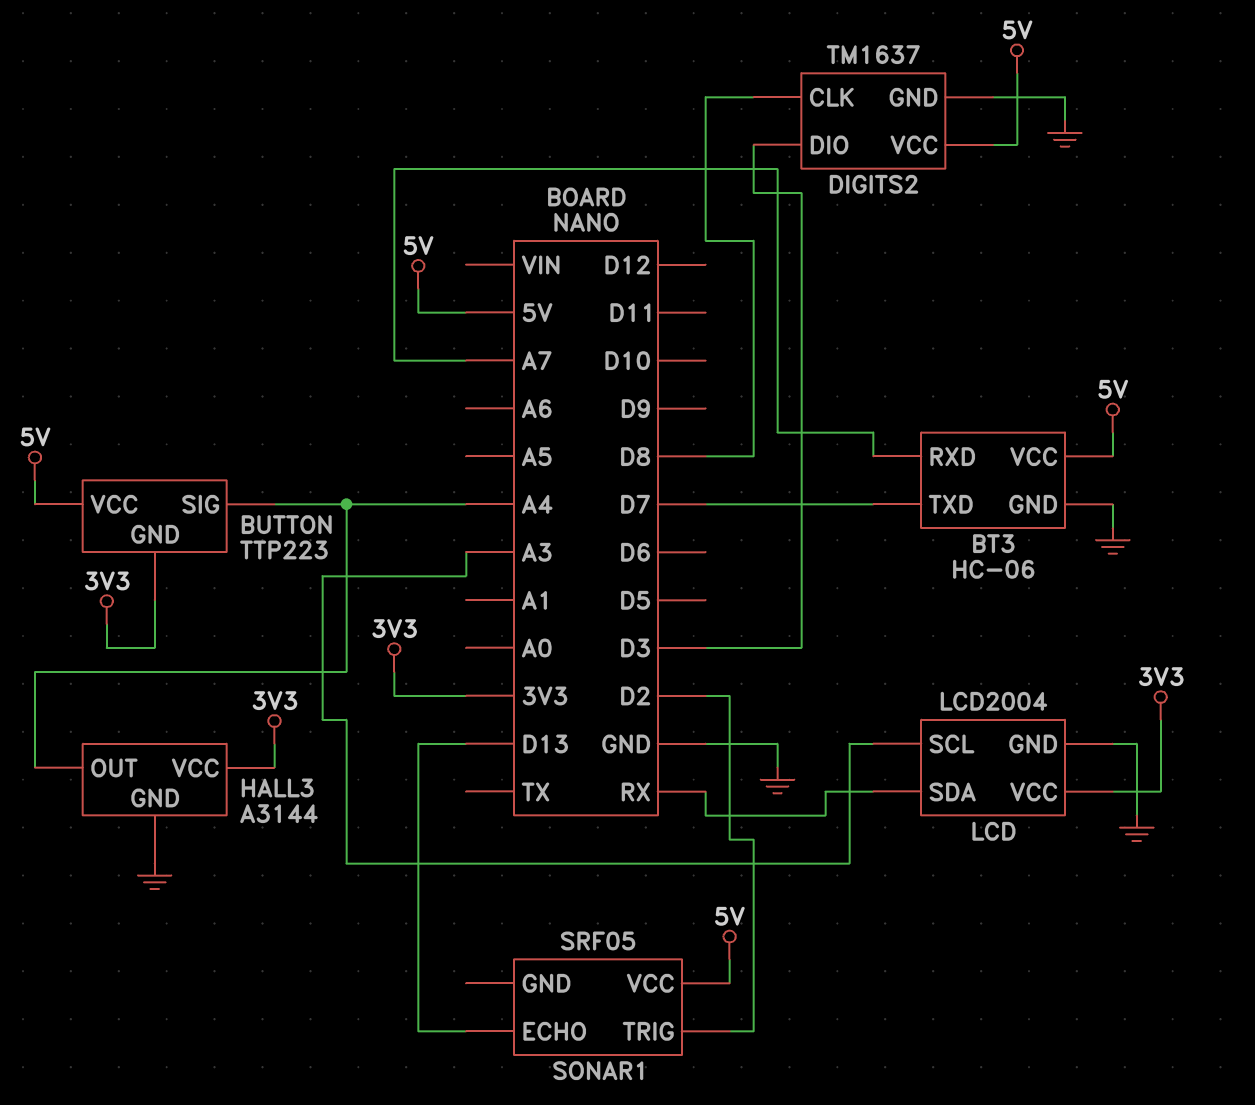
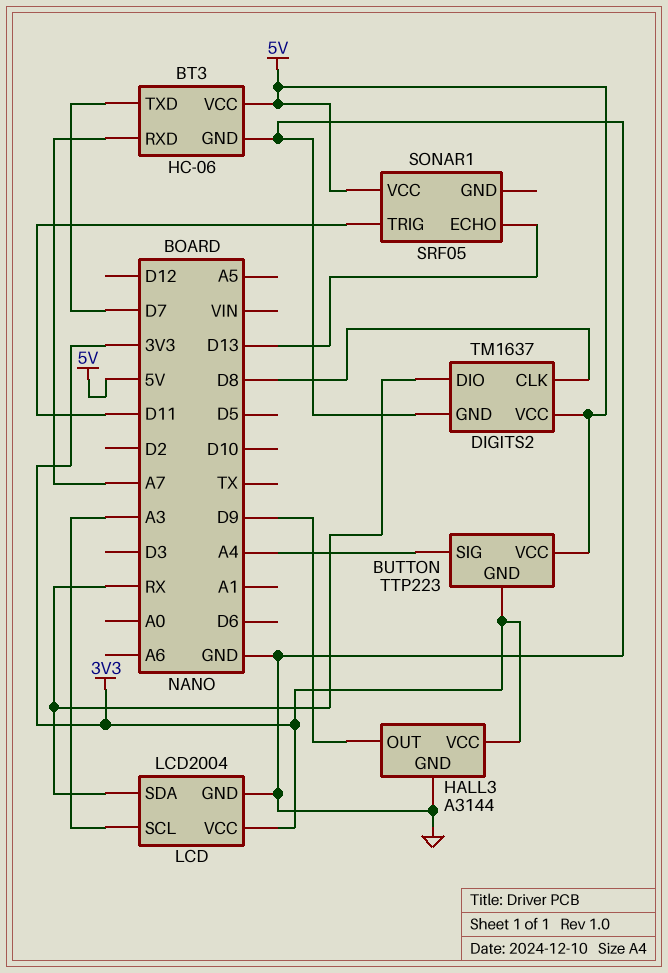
DIGITS2 pin DIO: D3 -> RX
HALL3 pin OUT: A4 -> D9
SONAR1 pin TRIG: D2 -> D11

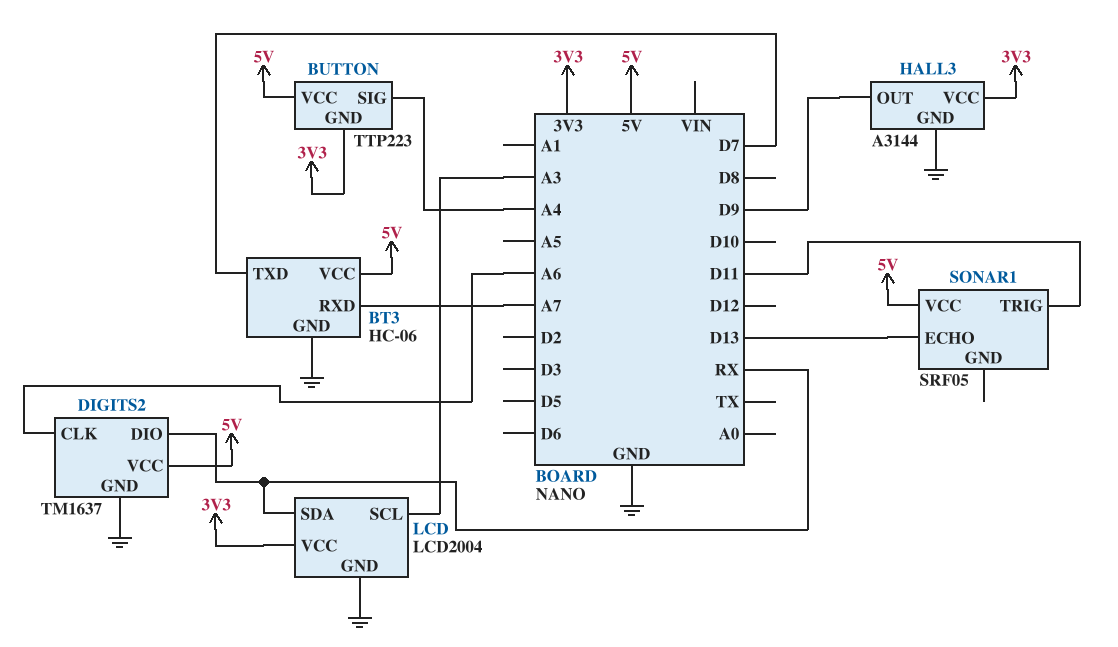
DIGITS2 pin CLK: D8 -> A6

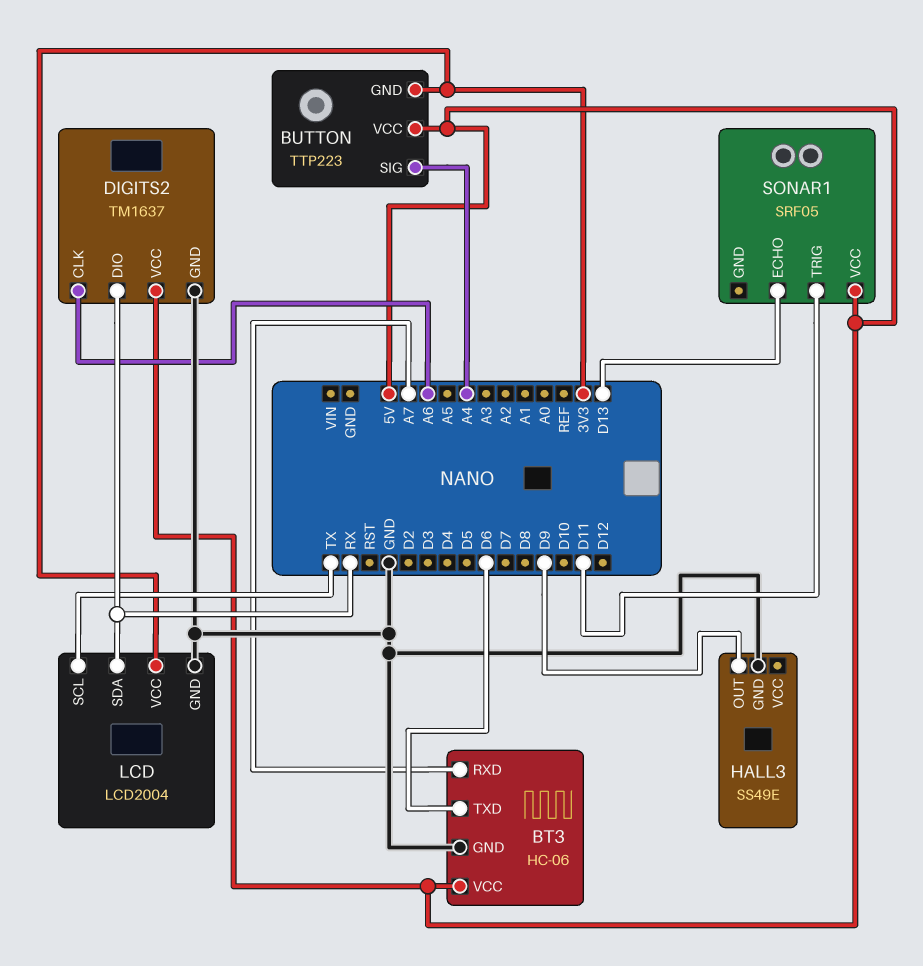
BT3 pin TXD: D7 -> D6
HALL3: A3144 -> SS49E
HALL3 pin VCC: 3V3 -> none
LCD pin SCL: A3 -> TX

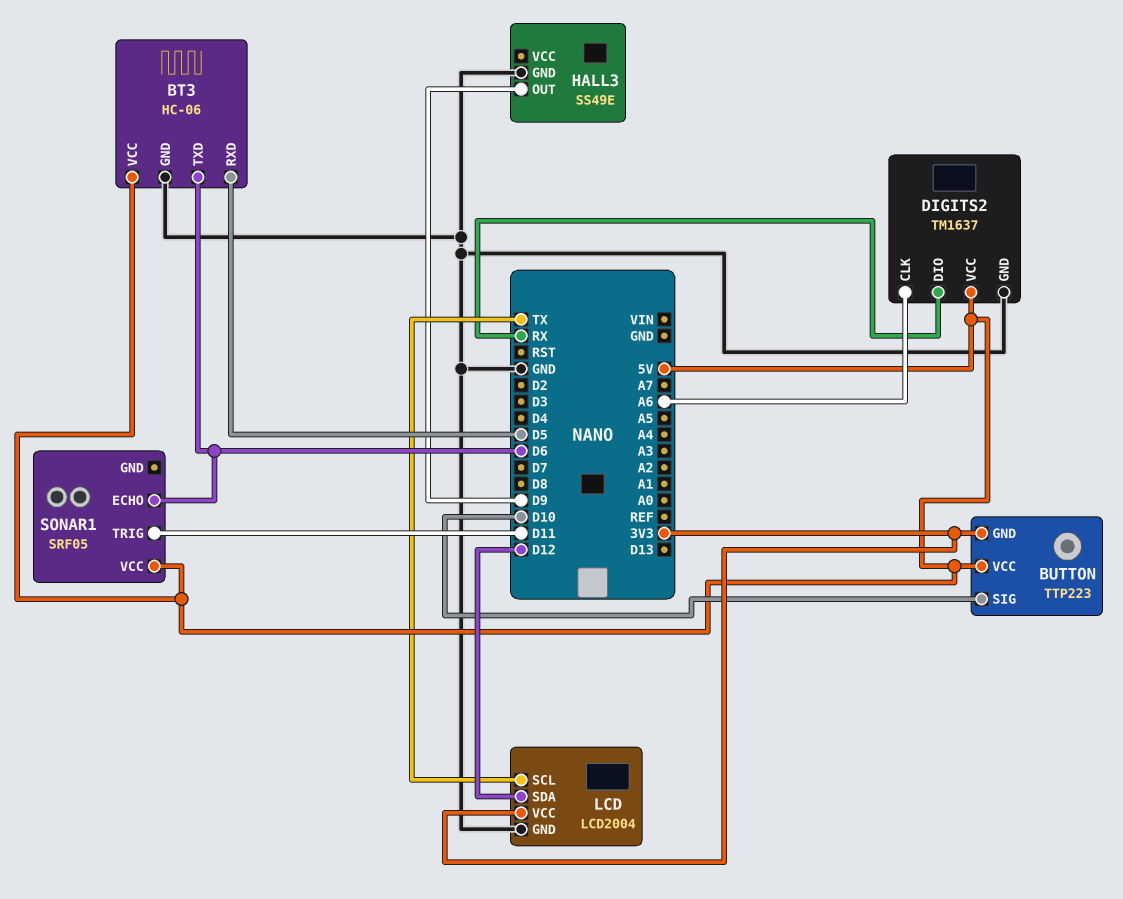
BT3 pin RXD: A7 -> D5
BUTTON pin SIG: A4 -> D10
LCD pin SDA: RX -> D12
SONAR1 pin ECHO: D13 -> D6

